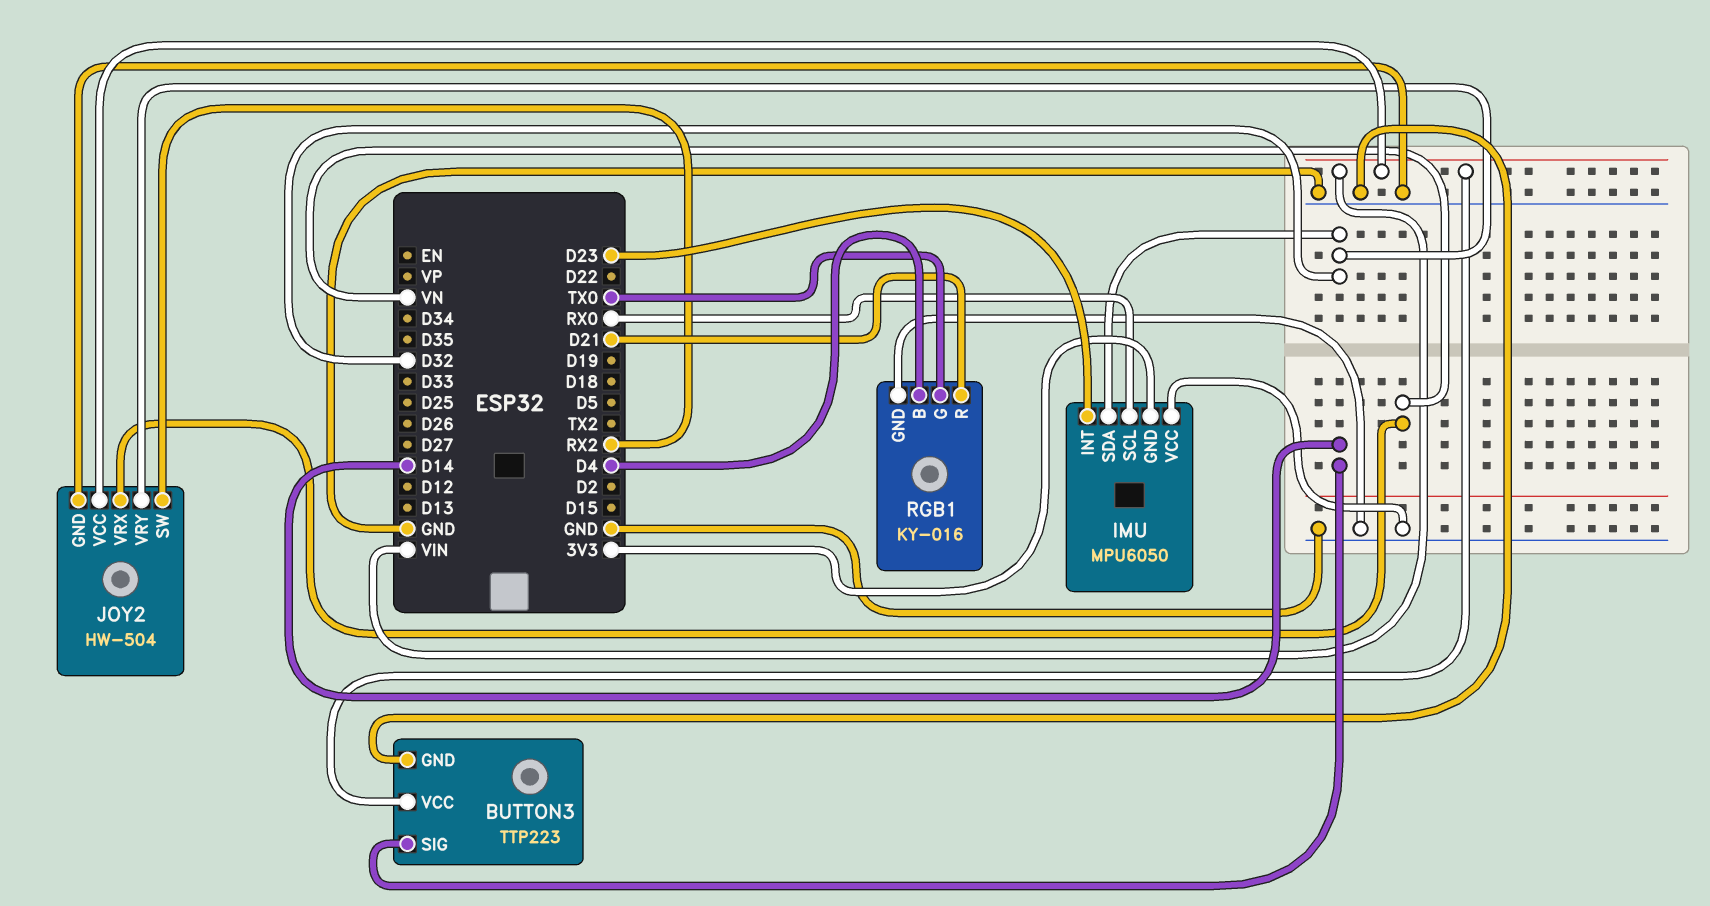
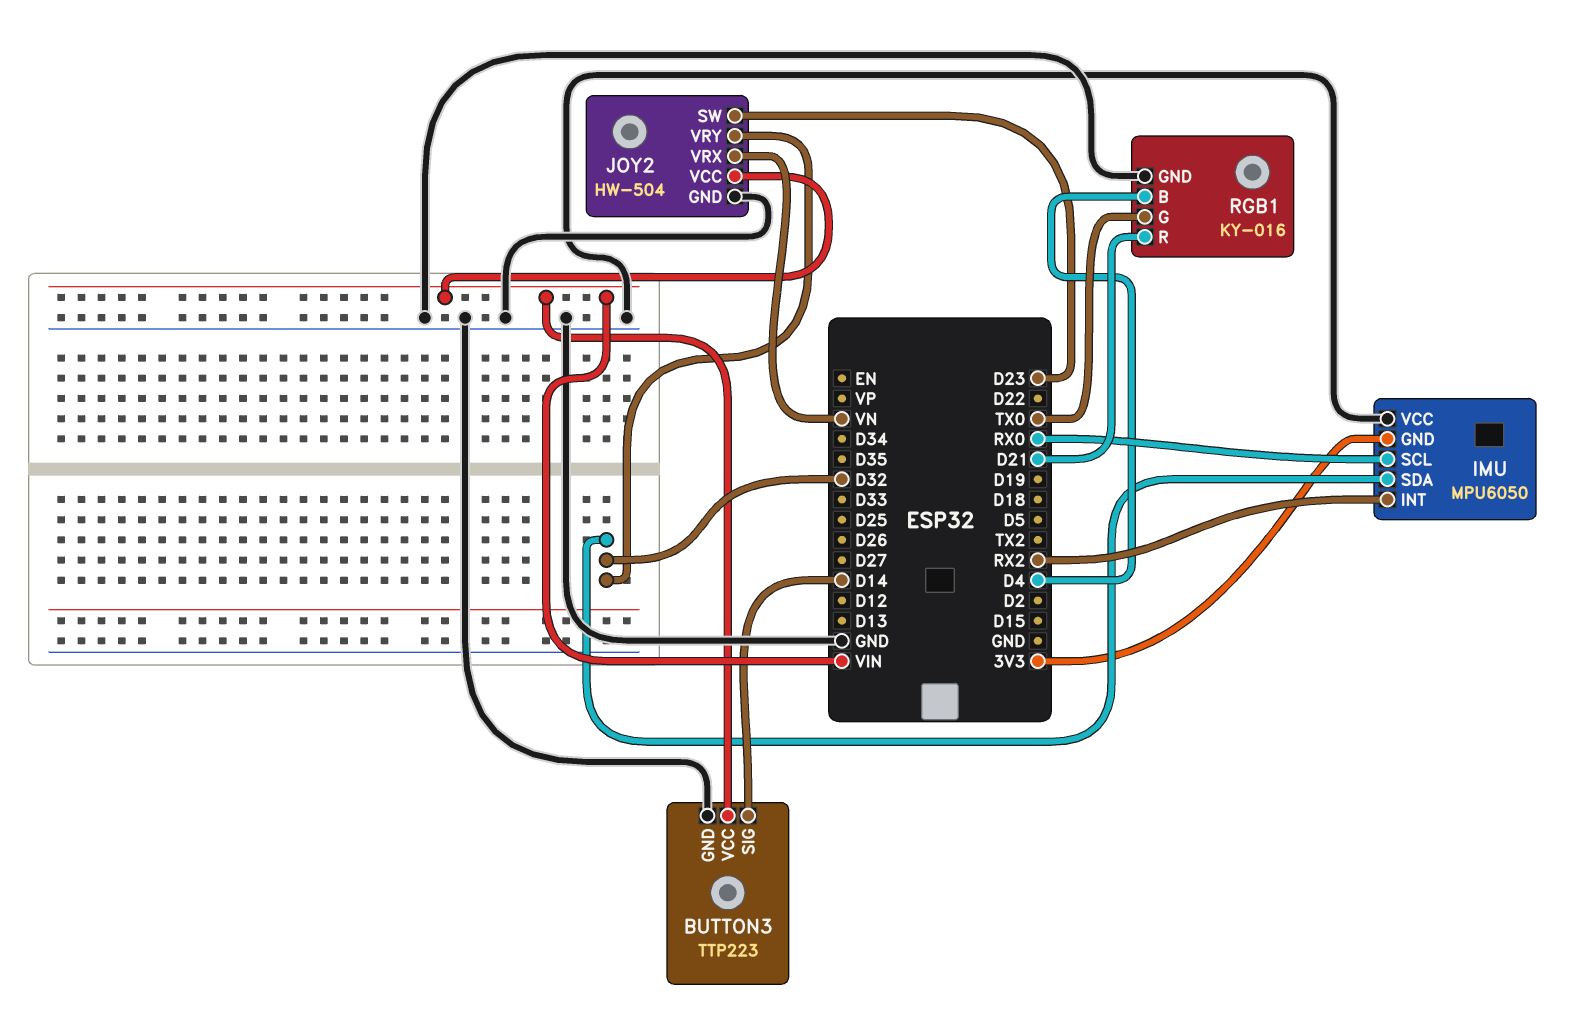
IMU pin INT: D23 -> RX2
JOY2 pin SW: RX2 -> D23

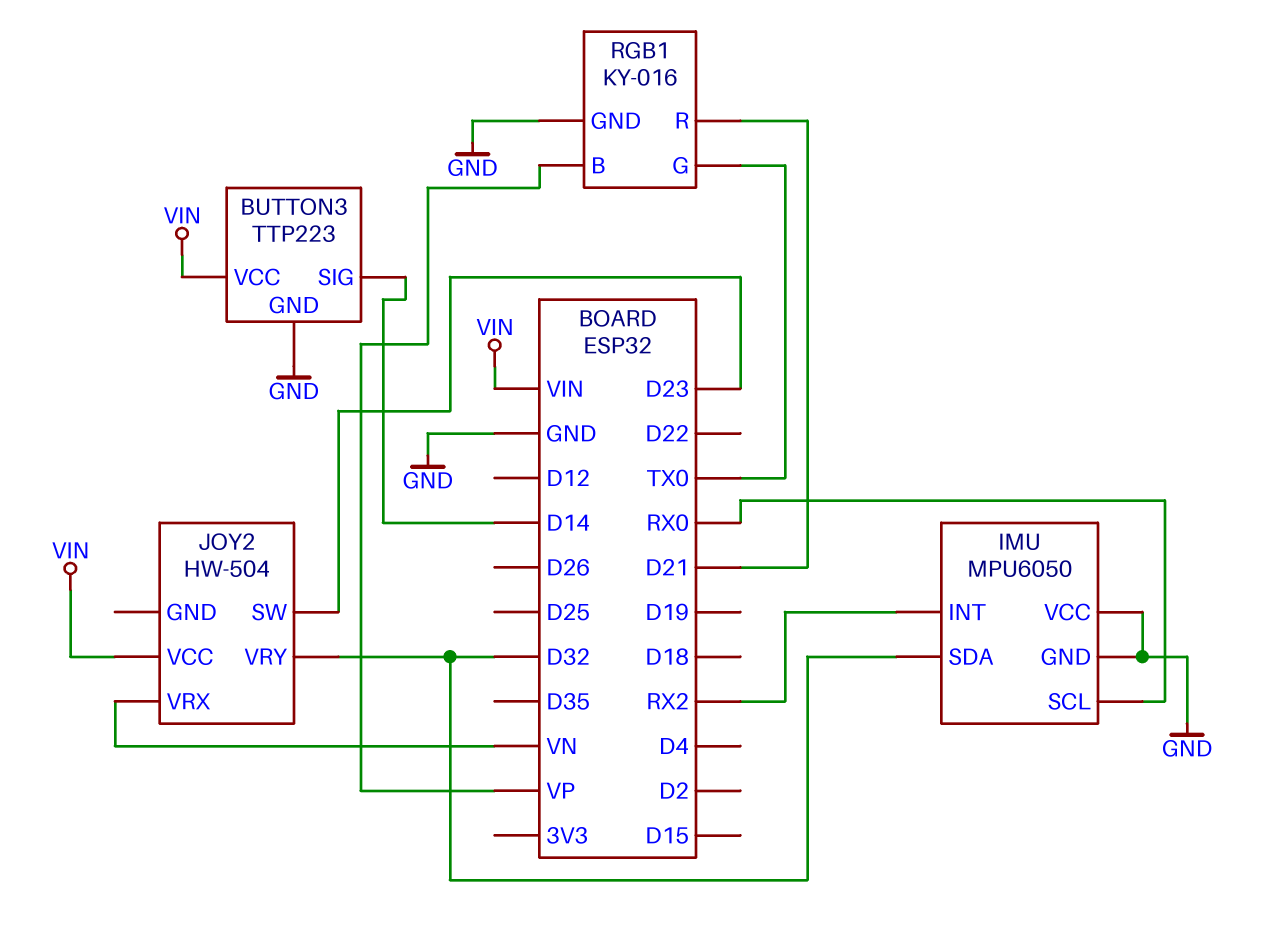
IMU pin GND: 3V3 -> GND
JOY2 pin GND: GND -> none
RGB1 pin B: D4 -> VP

